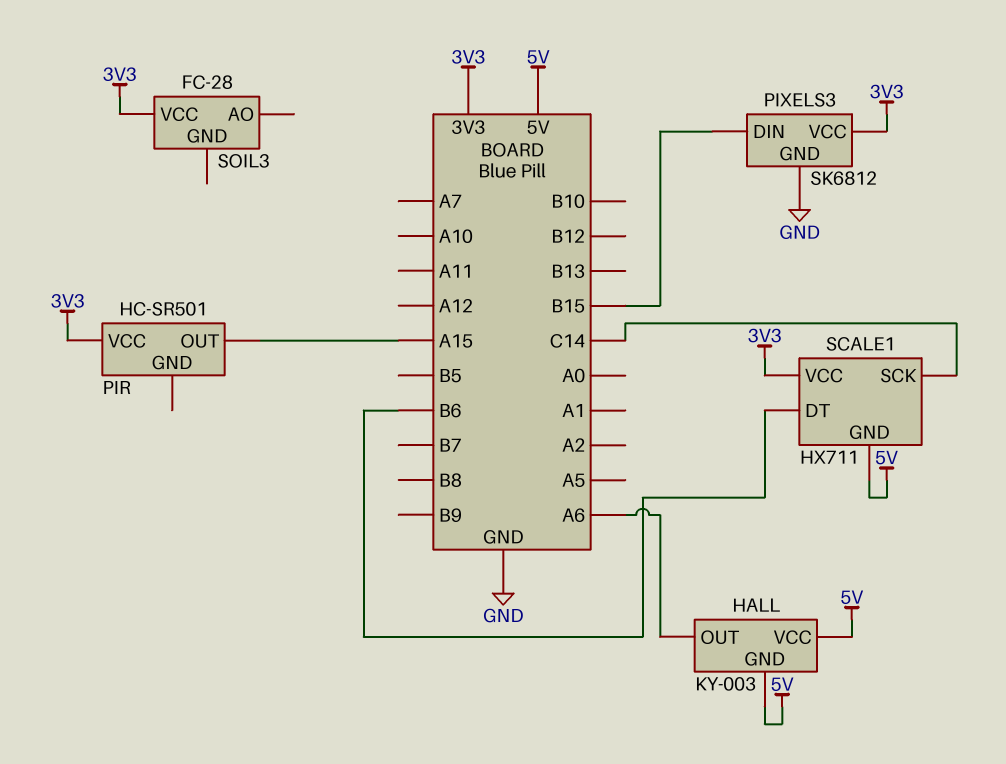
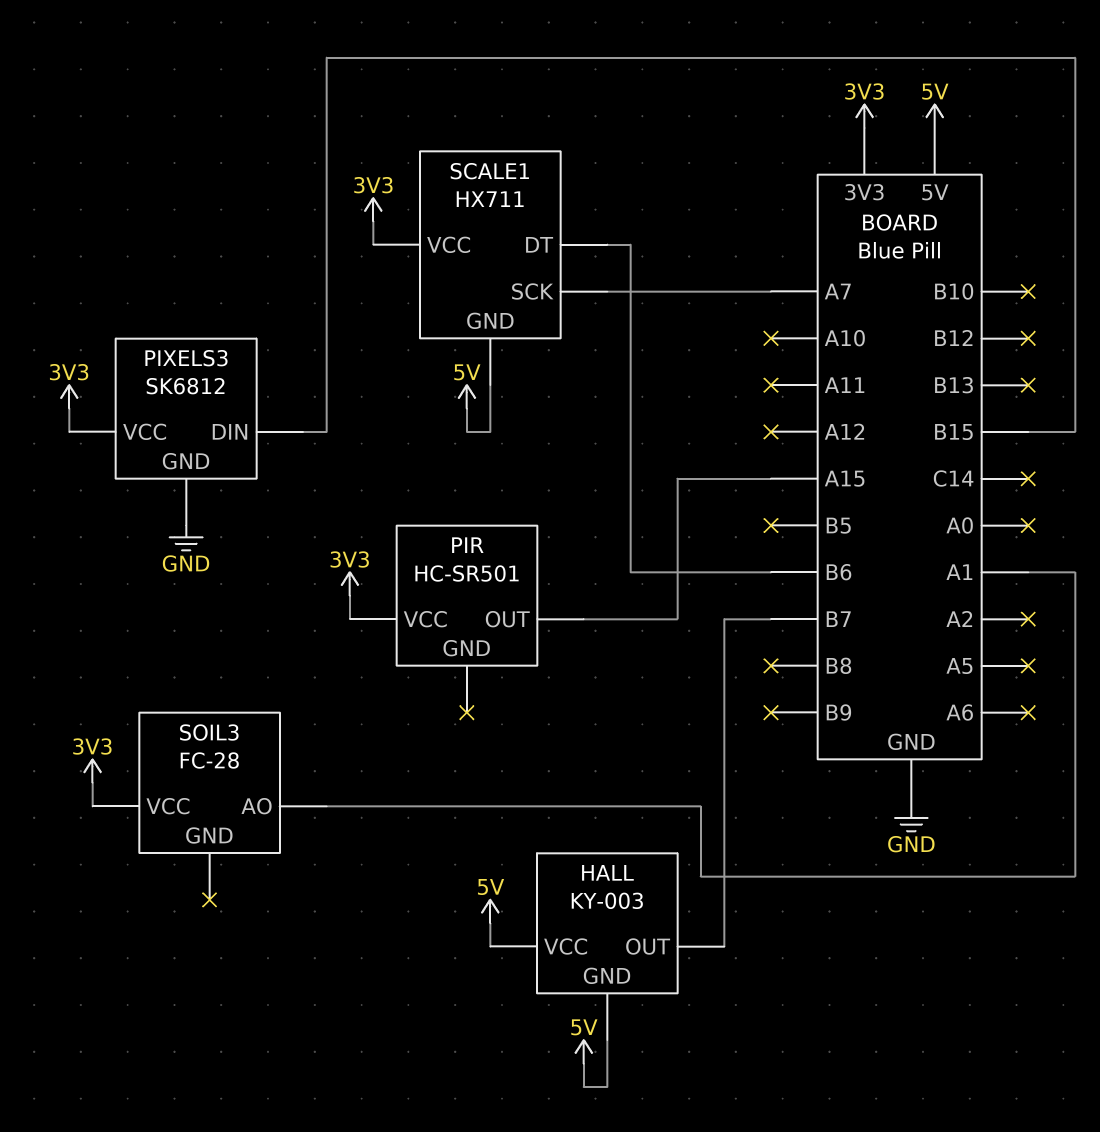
HALL pin OUT: A6 -> B7
SCALE1 pin SCK: C14 -> A7
SOIL3 pin AO: none -> A1

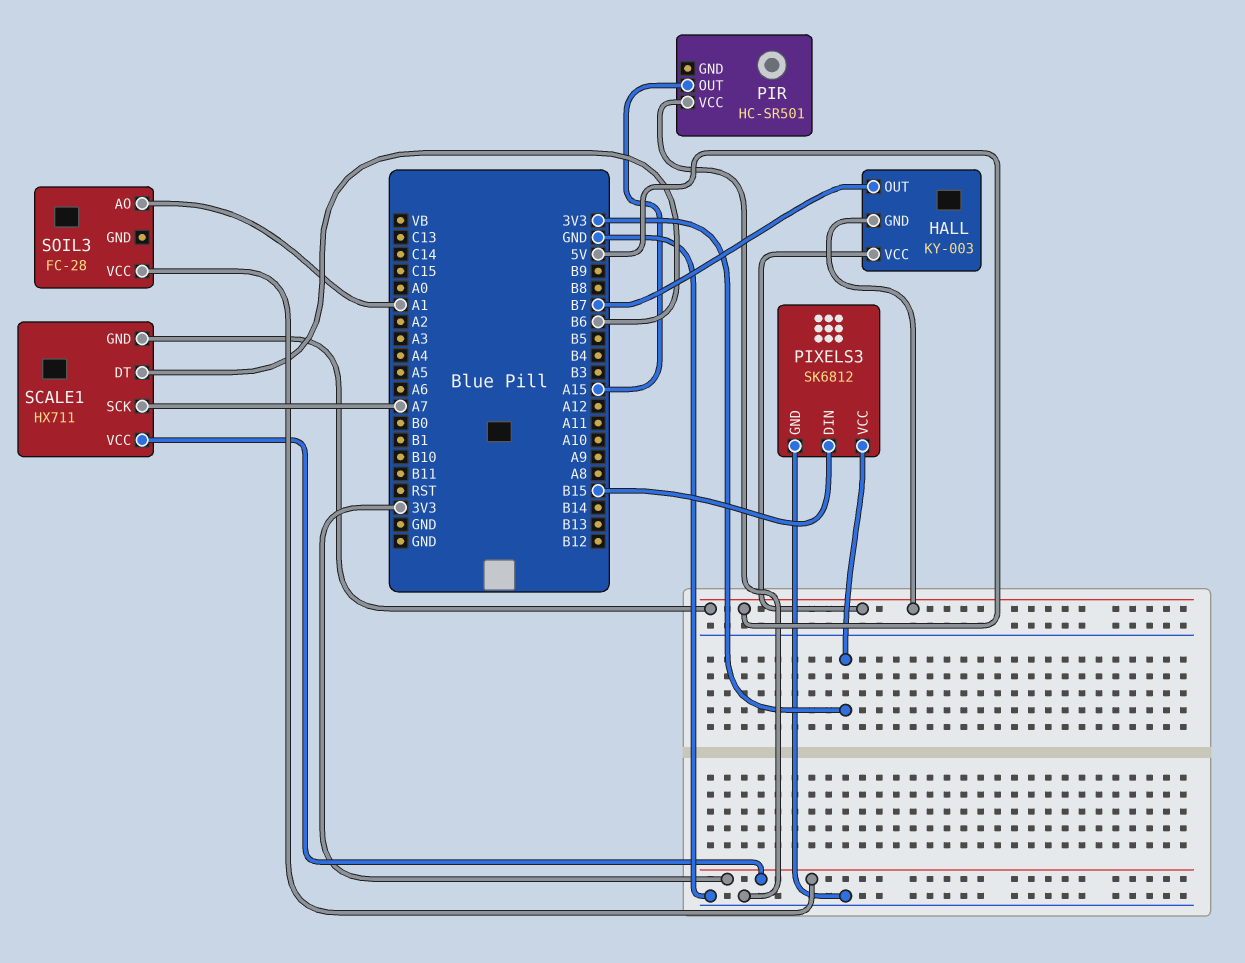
PIR pin VCC: 3V3 -> GND

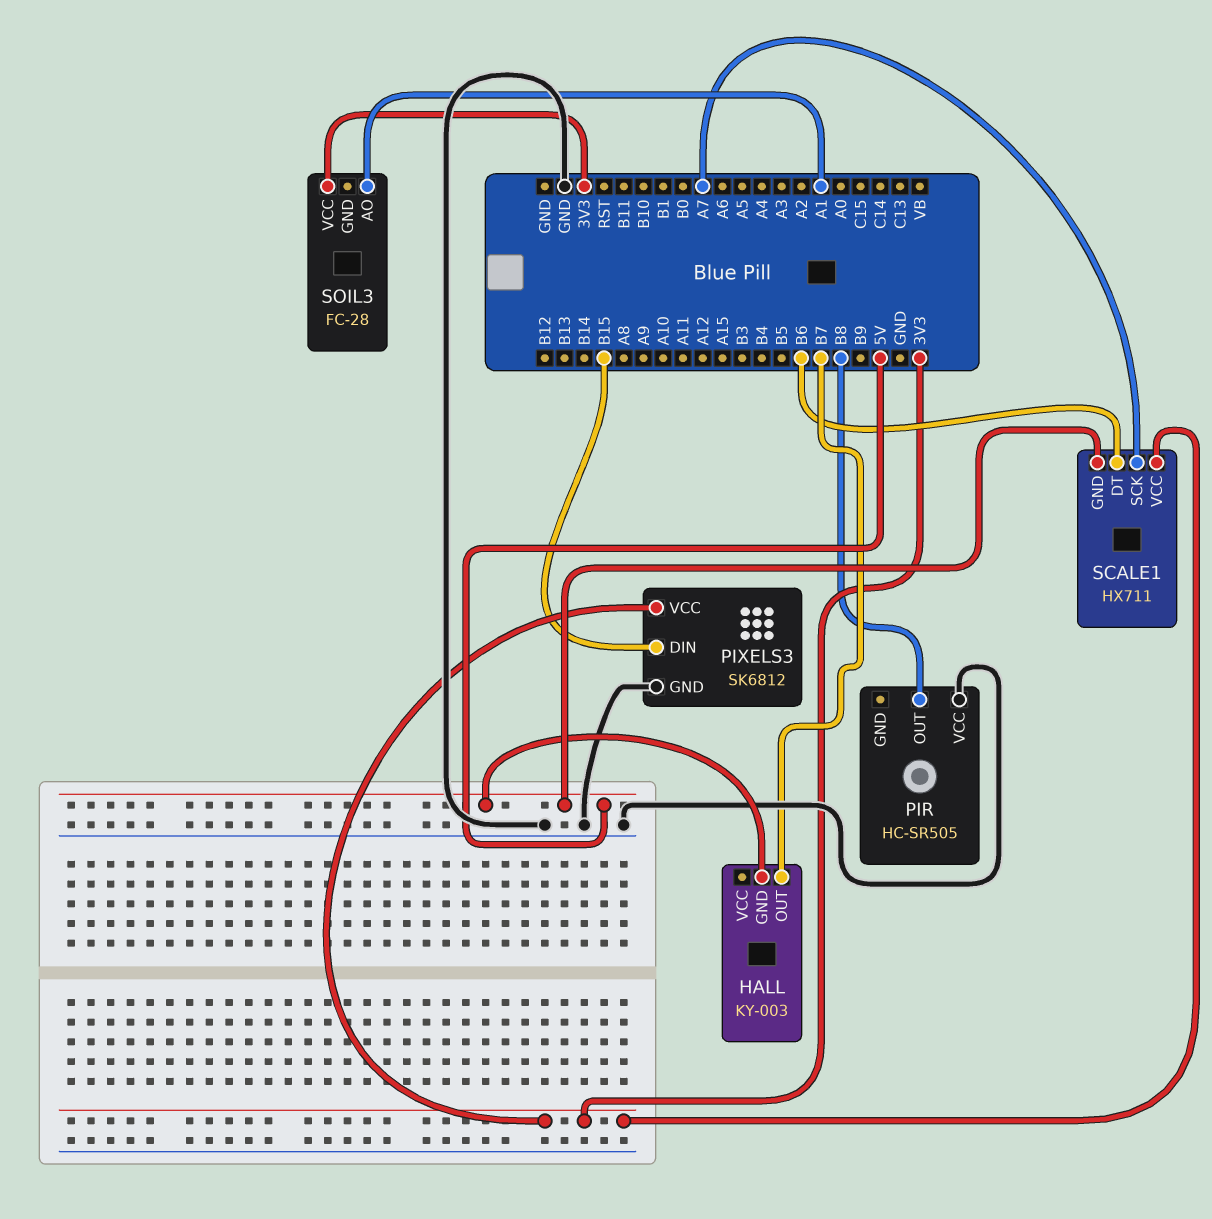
HALL pin VCC: 5V -> none
PIR: HC-SR501 -> HC-SR505
PIR pin OUT: A15 -> B8

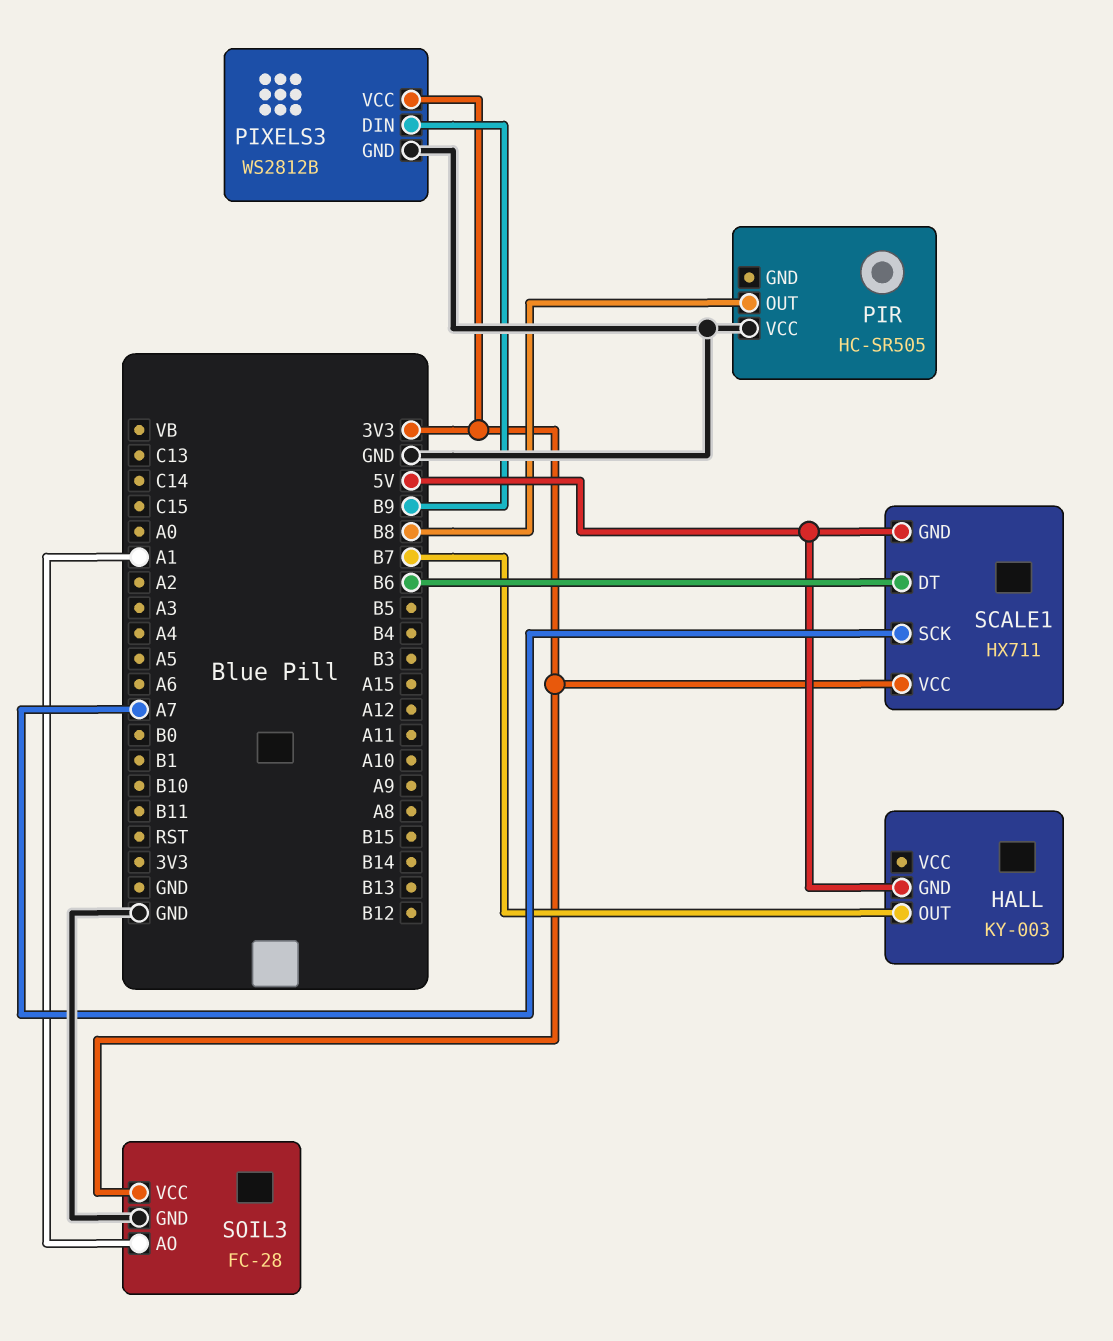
PIXELS3: SK6812 -> WS2812B
PIXELS3 pin DIN: B15 -> B9
SOIL3 pin GND: none -> GND

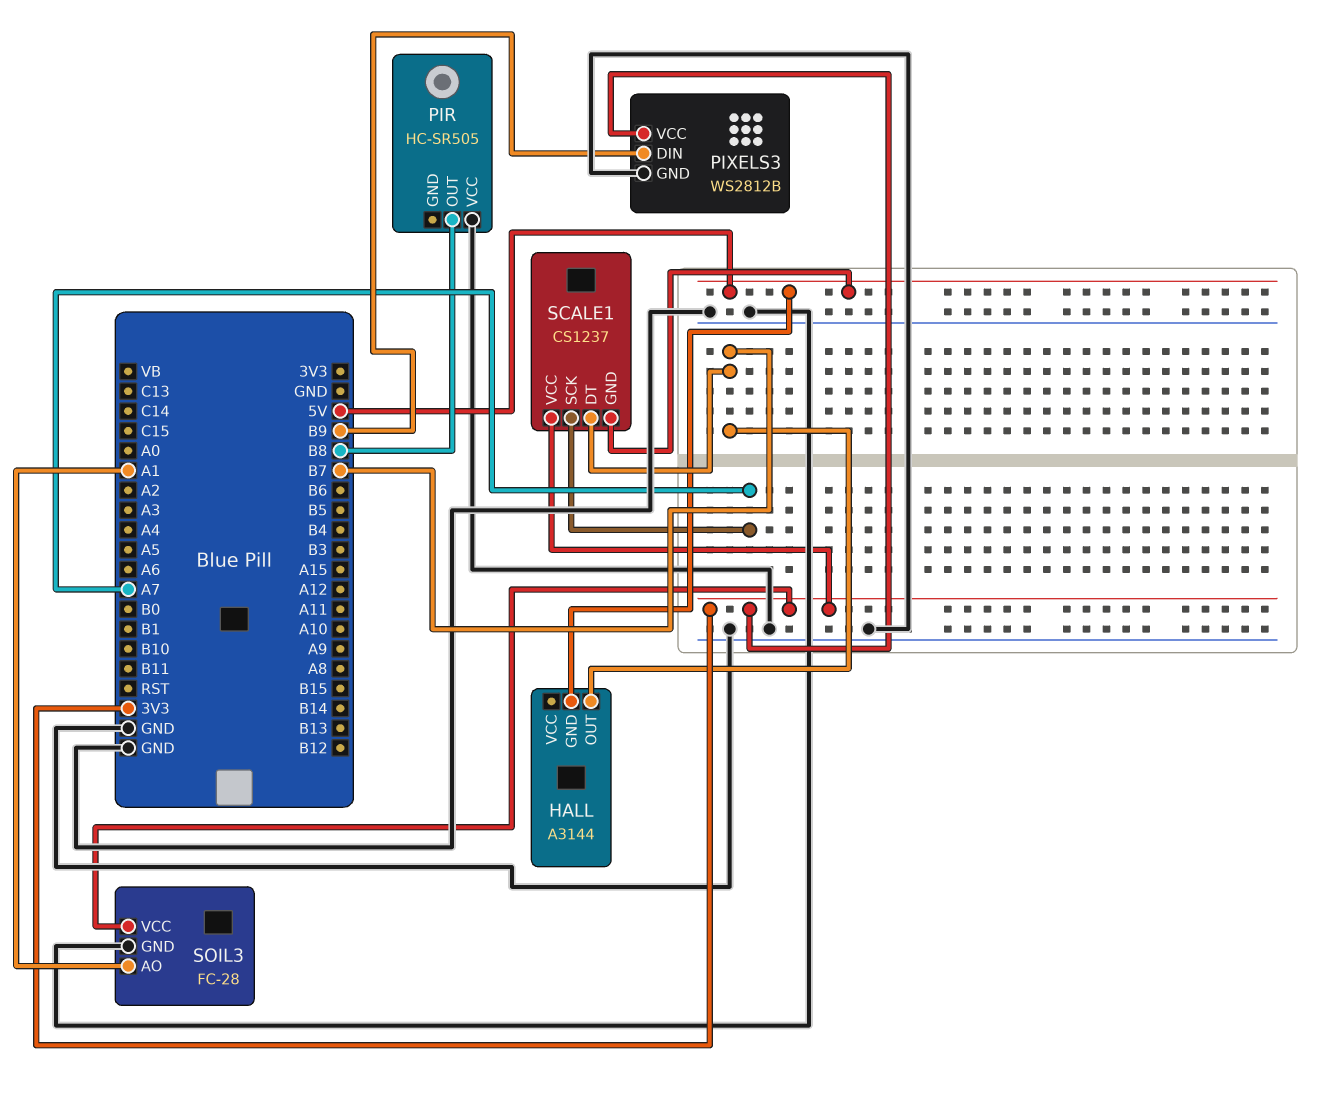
HALL: KY-003 -> A3144
SCALE1: HX711 -> CS1237
SCALE1 pin DT: B6 -> B7

